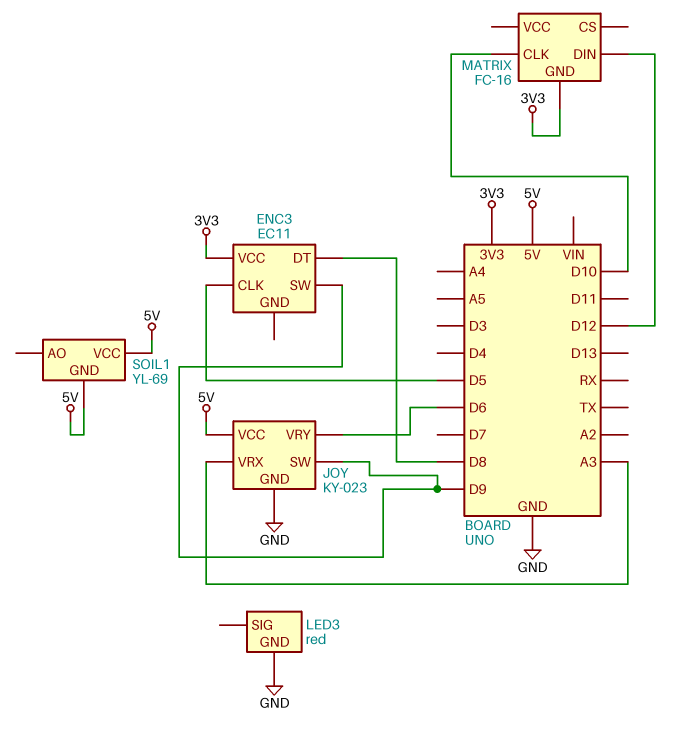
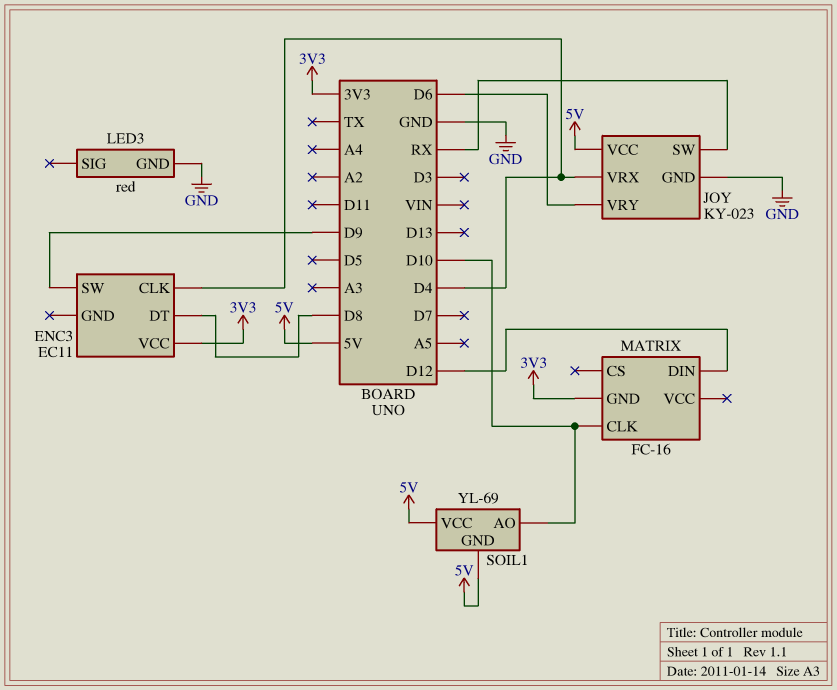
ENC3 pin CLK: D5 -> D4
JOY pin SW: D9 -> RX
JOY pin VRX: A3 -> D4
SOIL1 pin AO: none -> D10

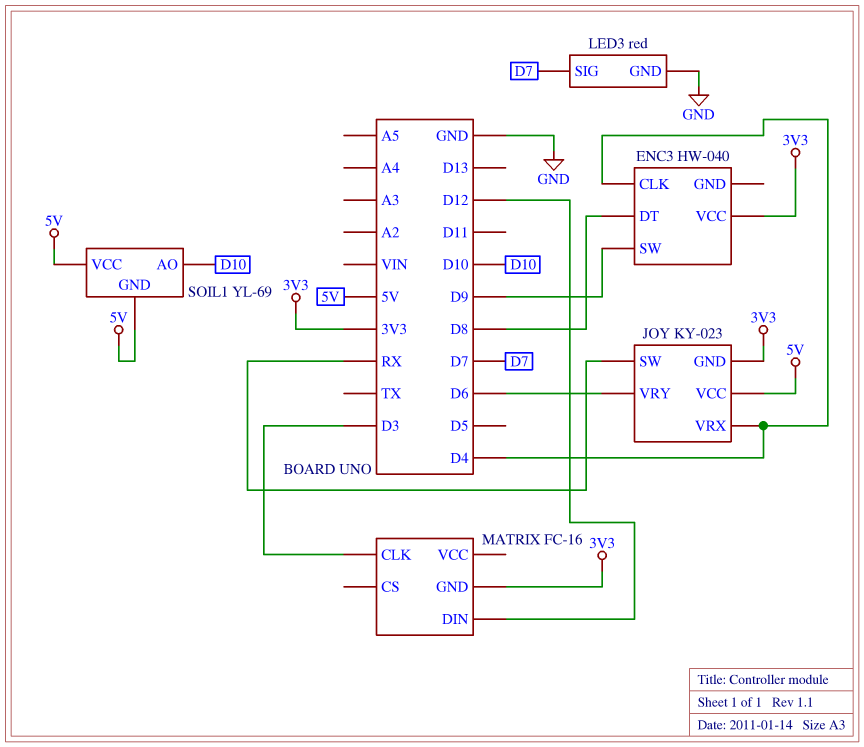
ENC3: EC11 -> HW-040
JOY pin GND: GND -> 3V3
LED3 pin SIG: none -> D7
MATRIX pin CLK: D10 -> D3

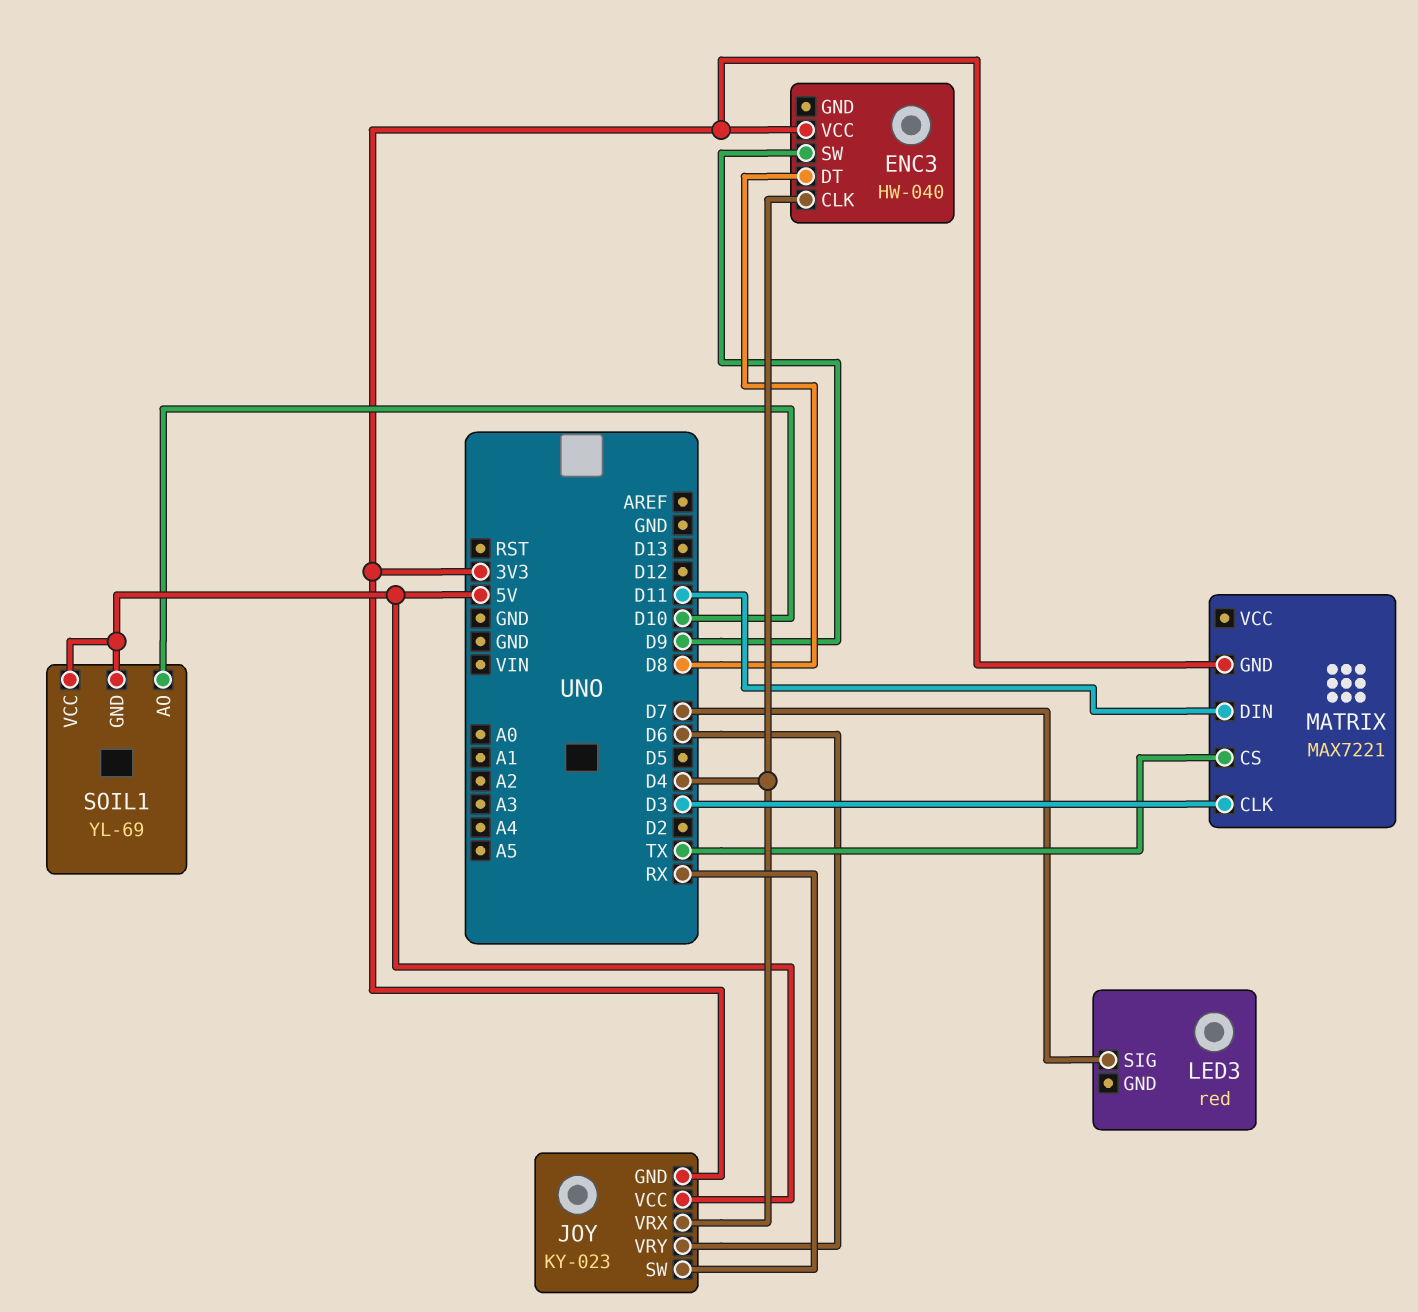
LED3 pin GND: GND -> none
MATRIX: FC-16 -> MAX7221
MATRIX pin CS: none -> TX
MATRIX pin DIN: D12 -> D11

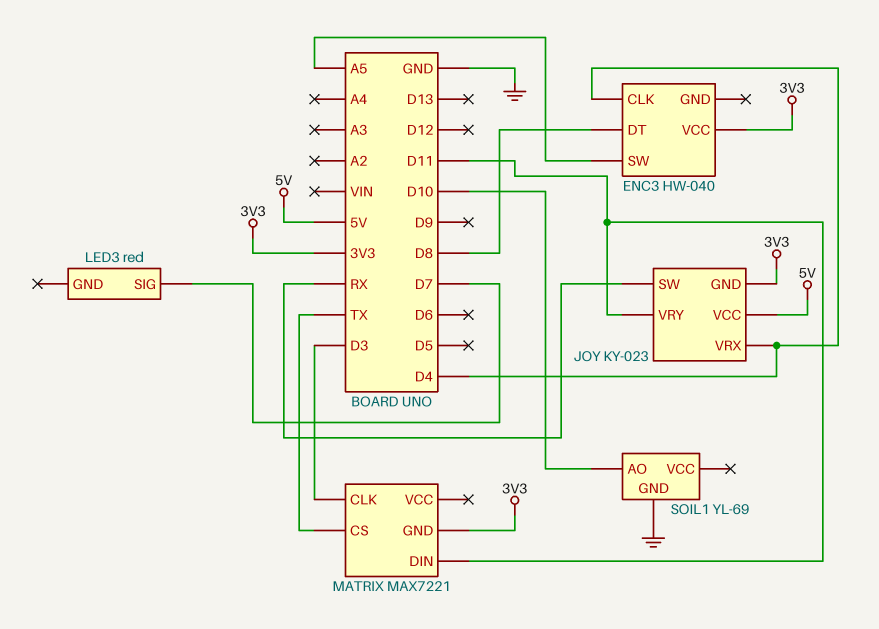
ENC3 pin SW: D9 -> A5
JOY pin VRY: D6 -> D11
SOIL1 pin GND: 5V -> GND
SOIL1 pin VCC: 5V -> none

